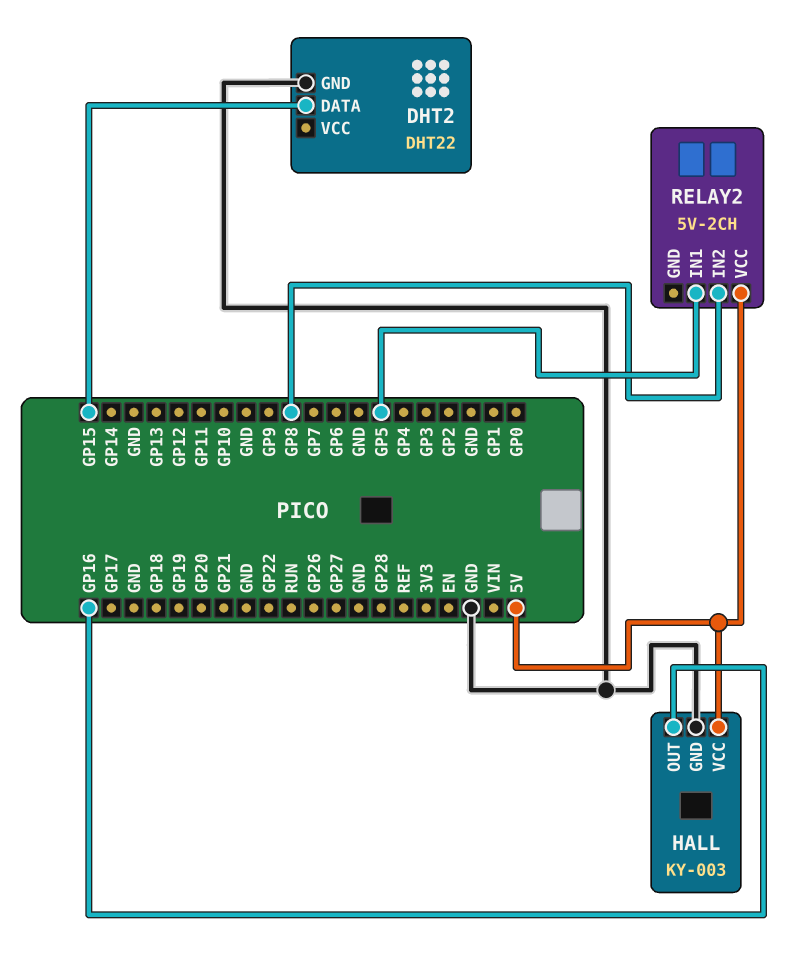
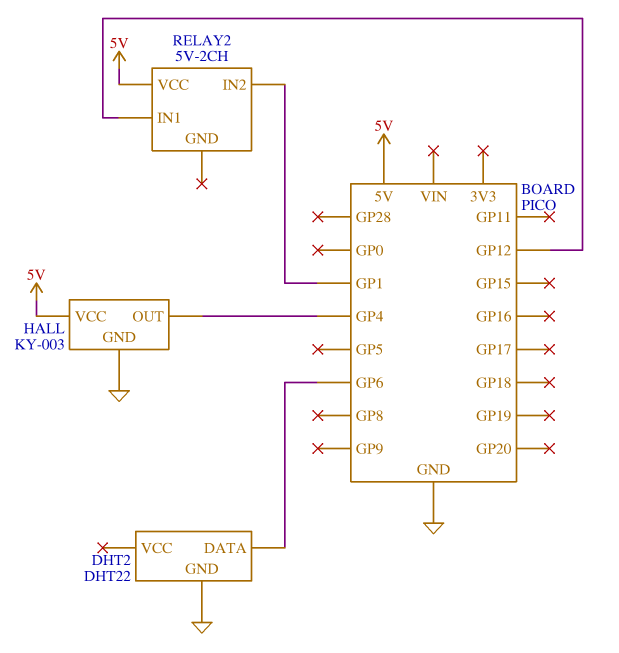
DHT2 pin DATA: GP15 -> GP6
HALL pin OUT: GP16 -> GP4
RELAY2 pin IN1: GP5 -> GP12
RELAY2 pin IN2: GP8 -> GP1

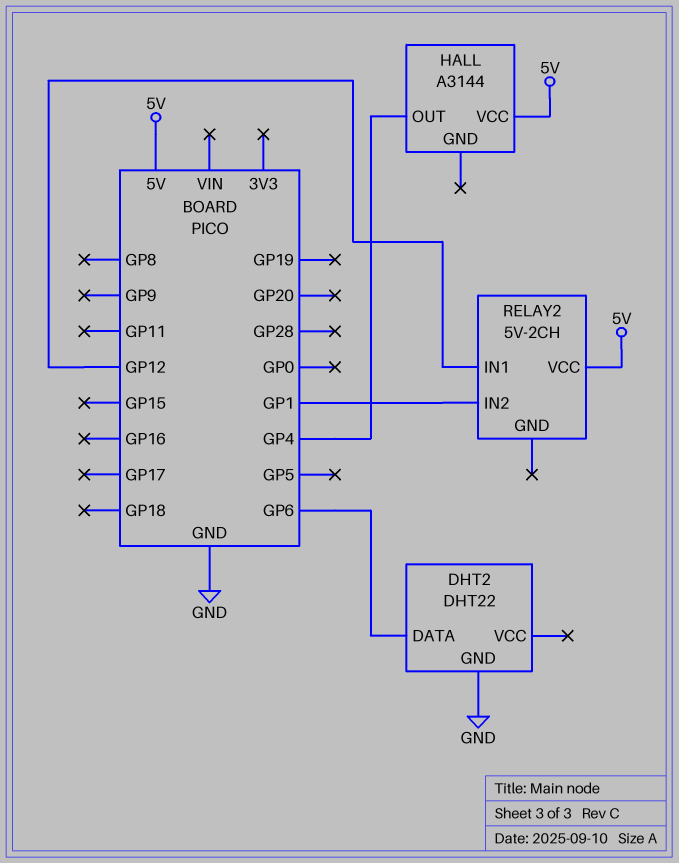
HALL: KY-003 -> A3144
HALL pin GND: GND -> none

